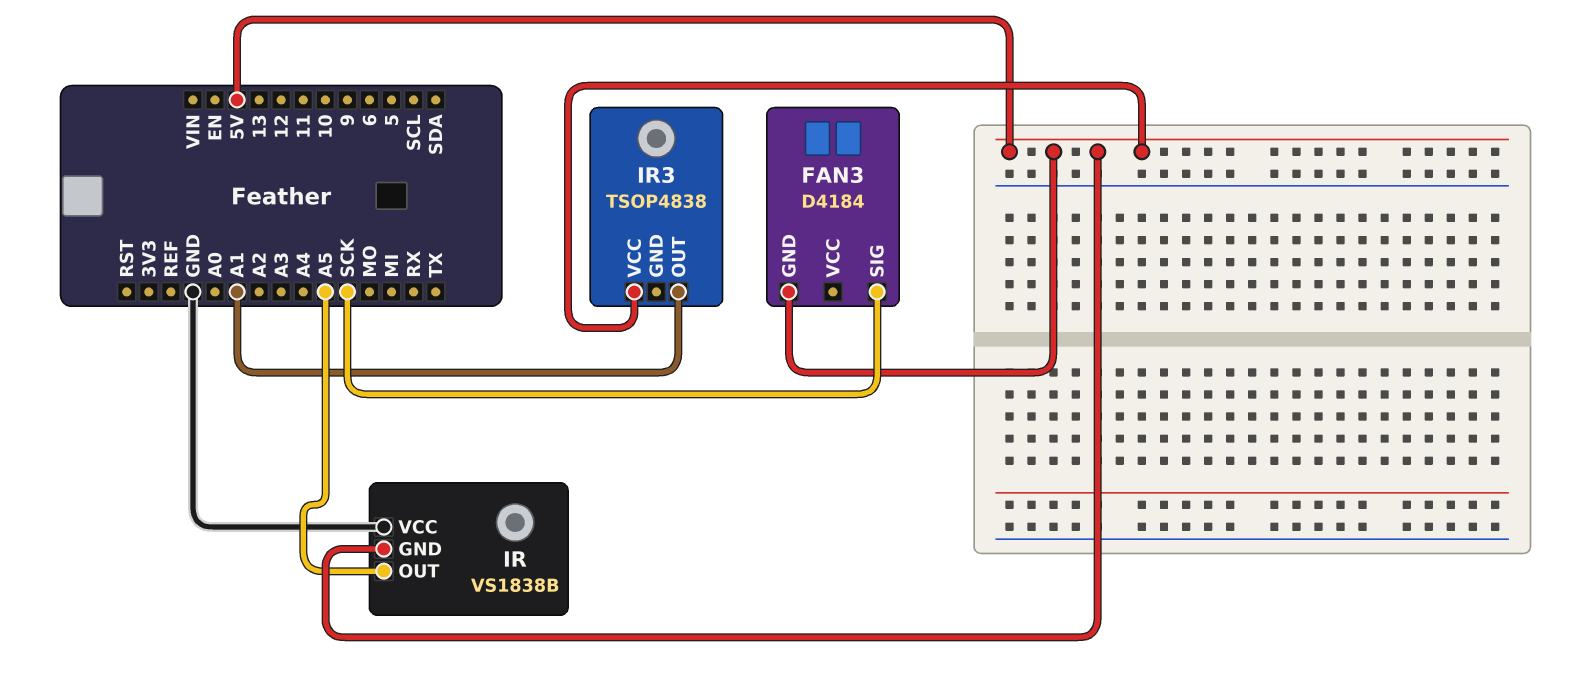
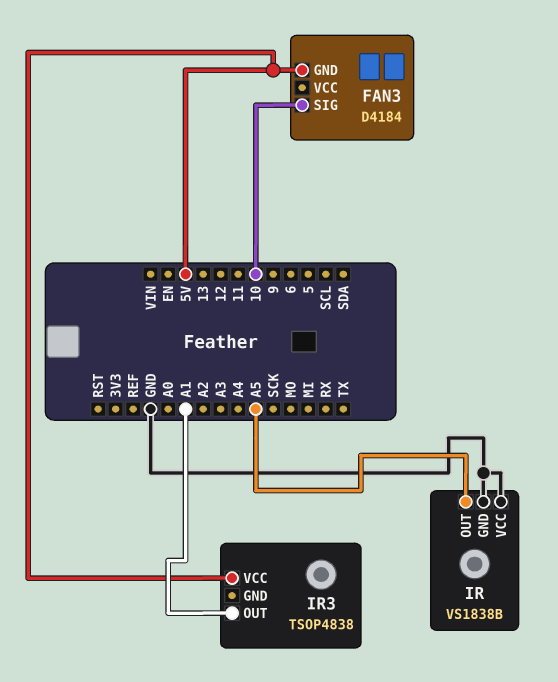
FAN3 pin SIG: SCK -> 10
IR pin GND: 5V -> GND

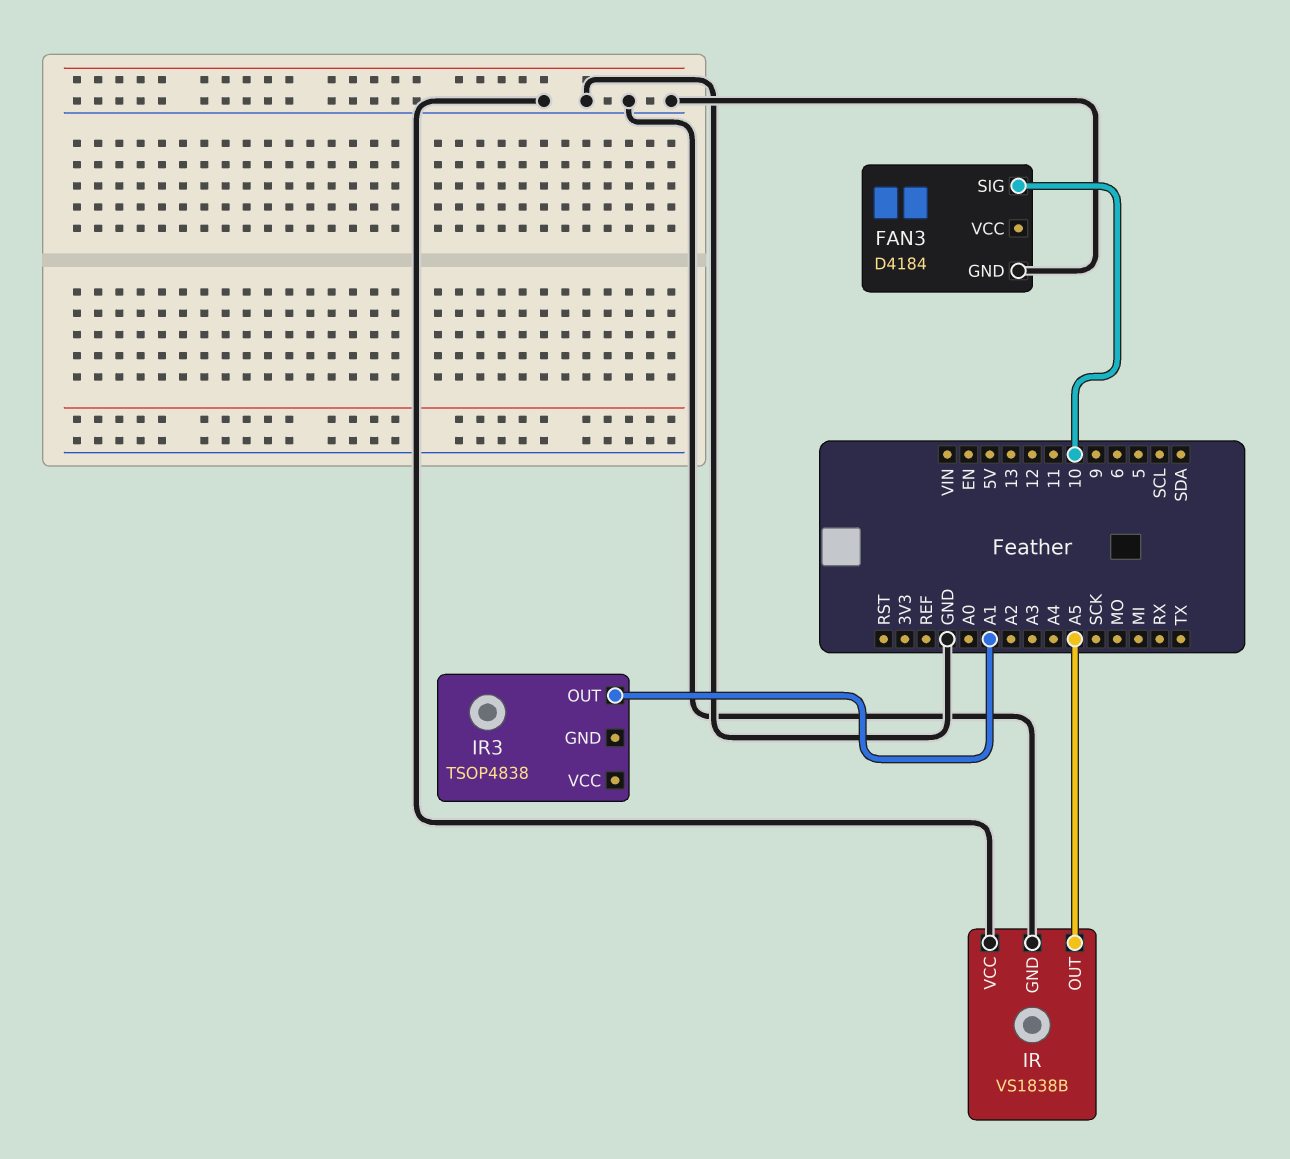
FAN3 pin GND: 5V -> GND
IR3 pin VCC: 5V -> none

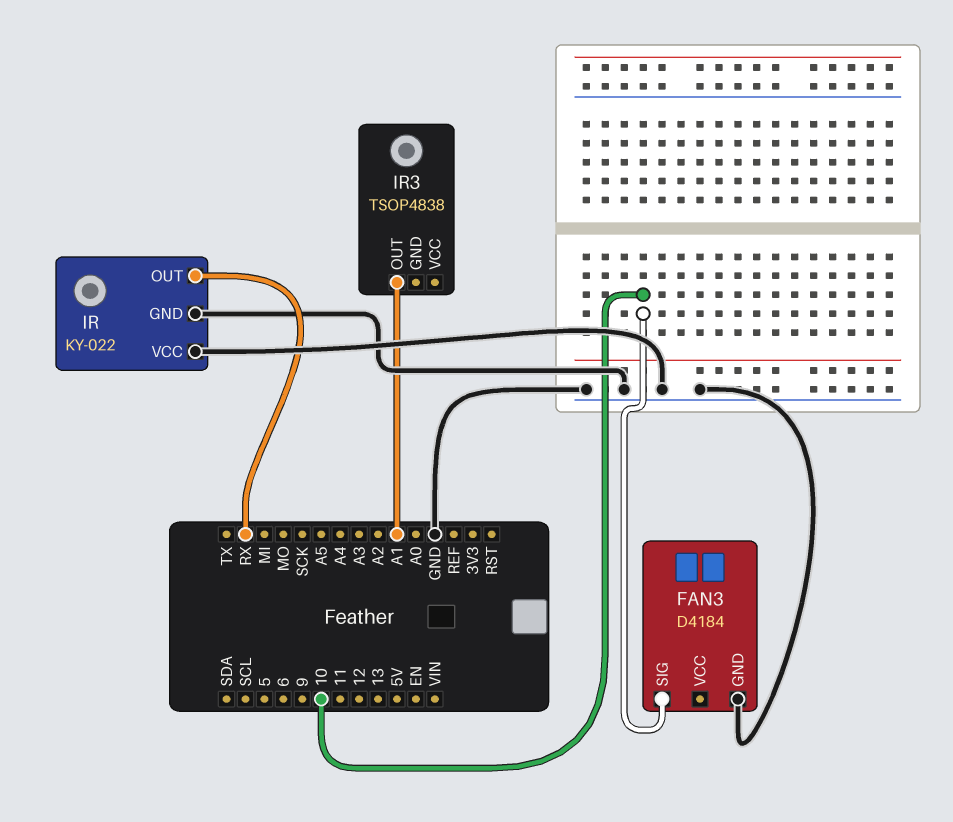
IR: VS1838B -> KY-022
IR pin OUT: A5 -> RX

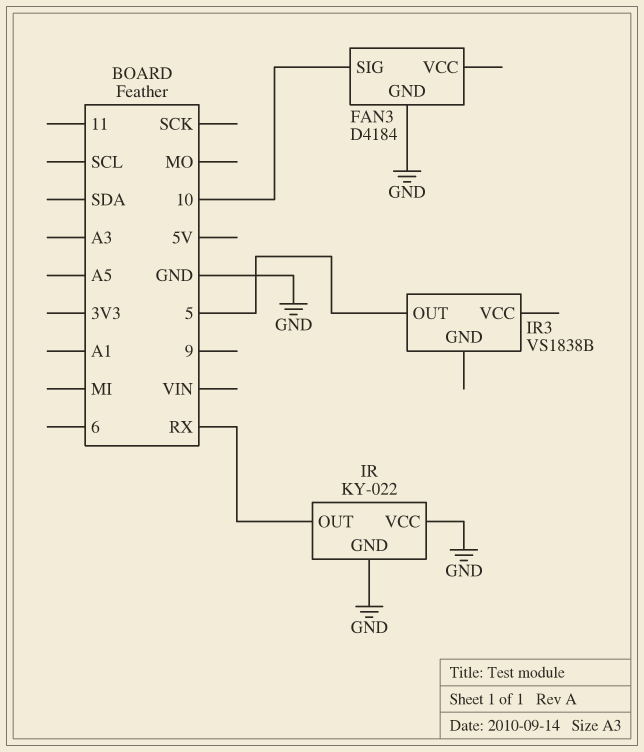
IR3: TSOP4838 -> VS1838B
IR3 pin OUT: A1 -> 5

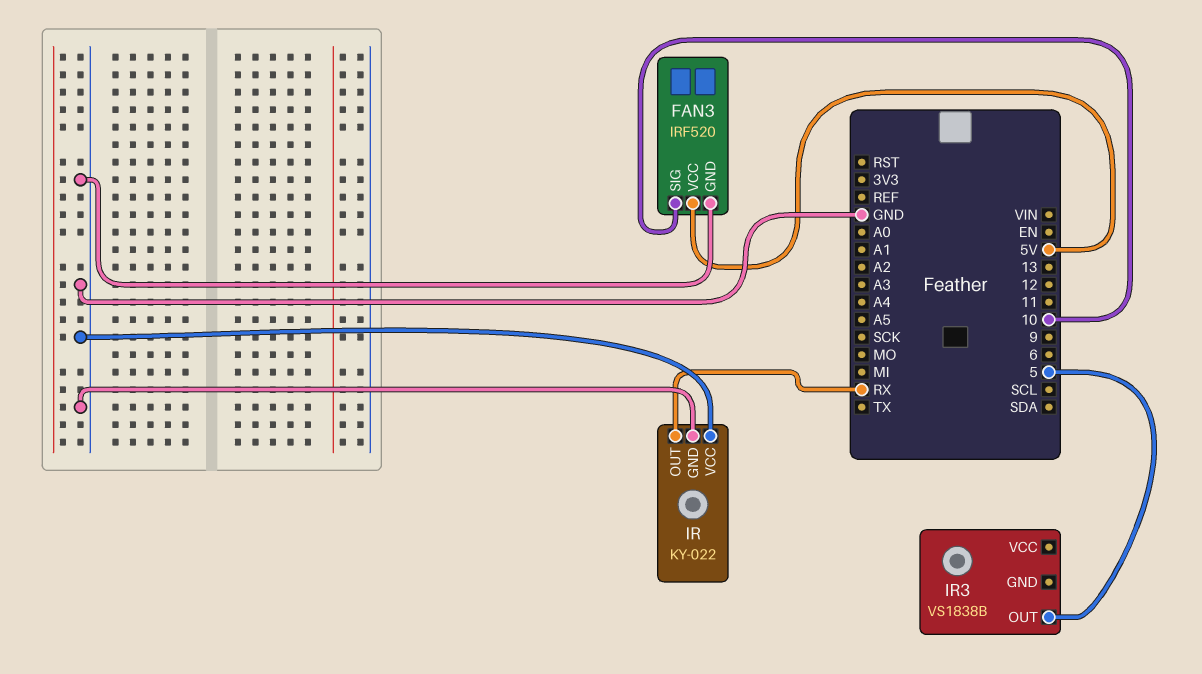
FAN3: D4184 -> IRF520
FAN3 pin VCC: none -> 5V

